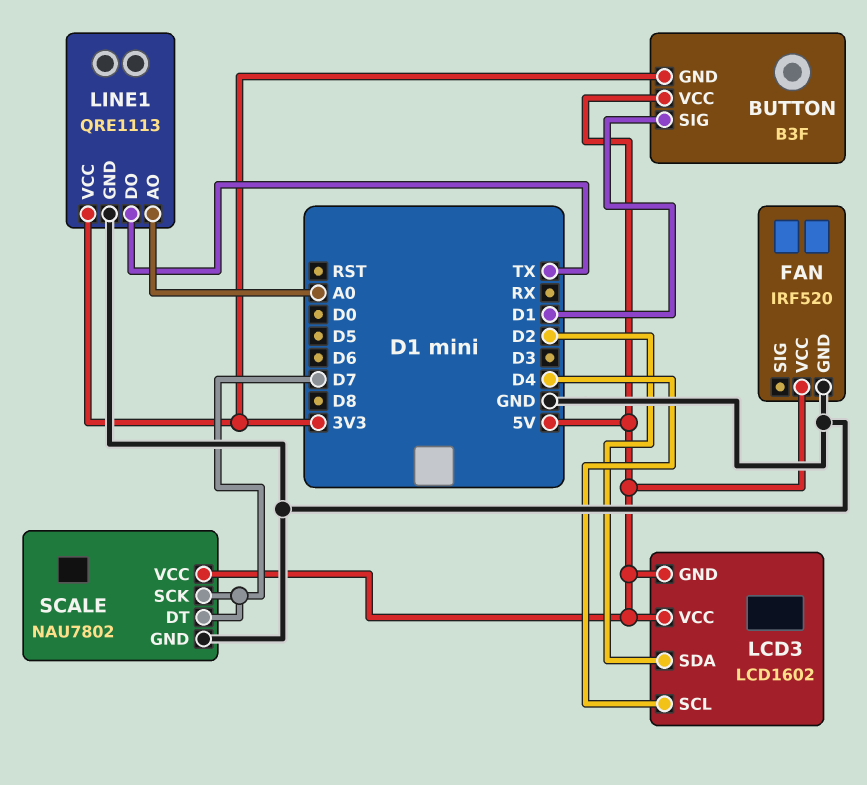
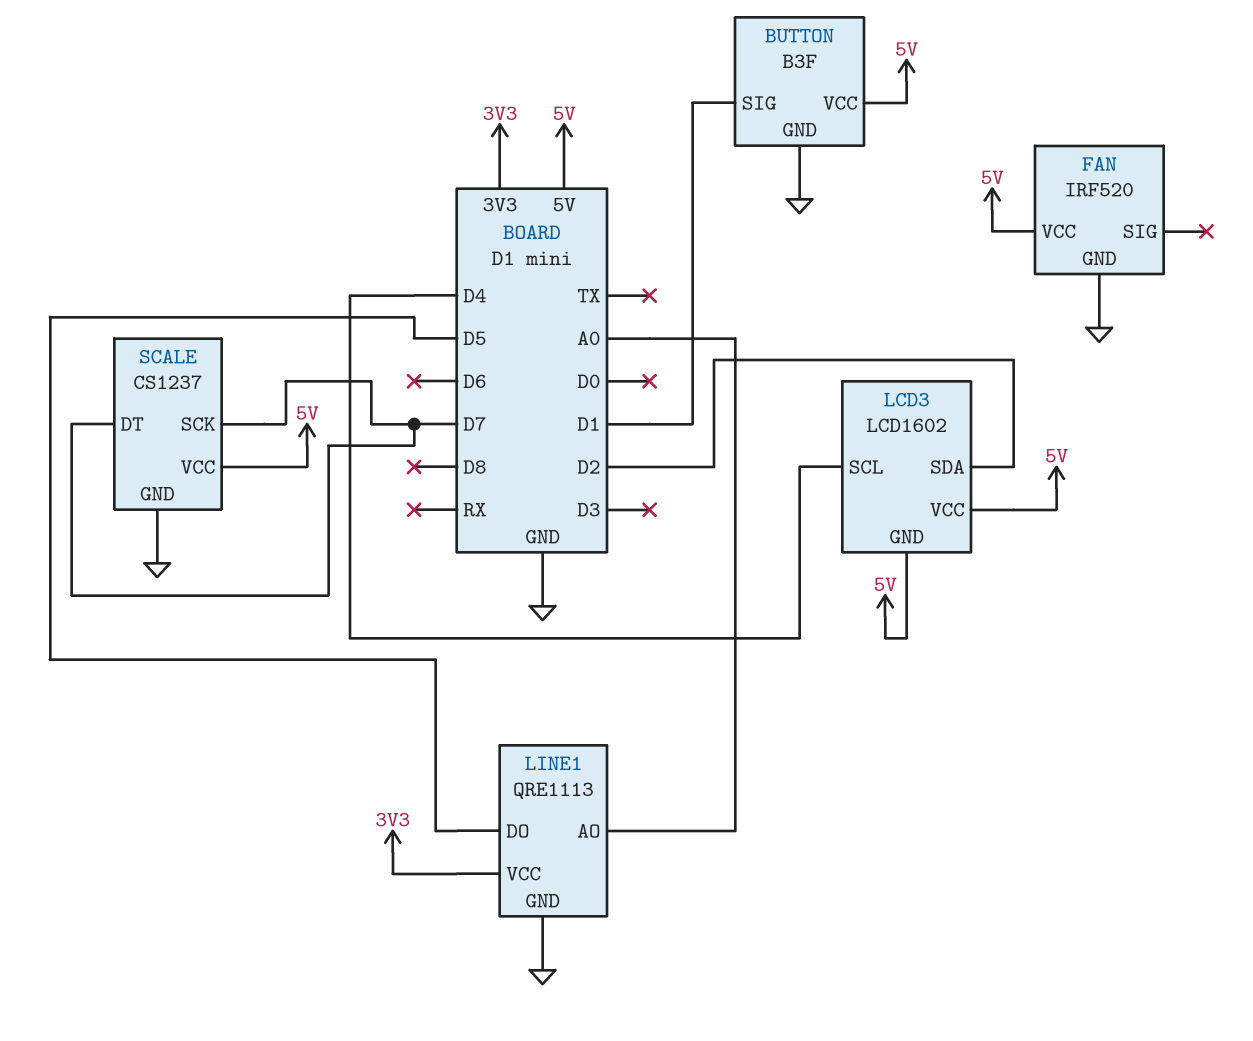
BUTTON pin GND: 3V3 -> GND
LINE1 pin DO: TX -> D5
SCALE: NAU7802 -> CS1237

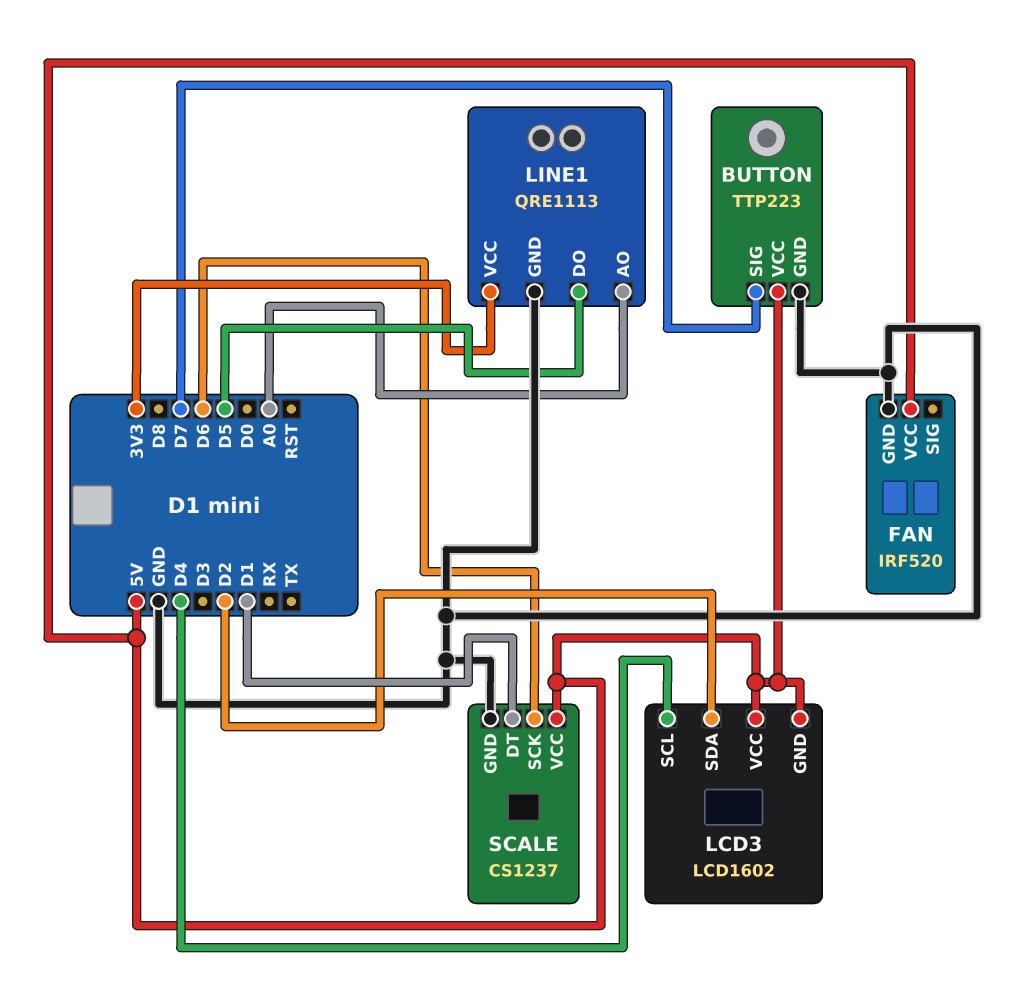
BUTTON: B3F -> TTP223
BUTTON pin SIG: D1 -> D7
SCALE pin DT: D7 -> D1
SCALE pin SCK: D7 -> D6

